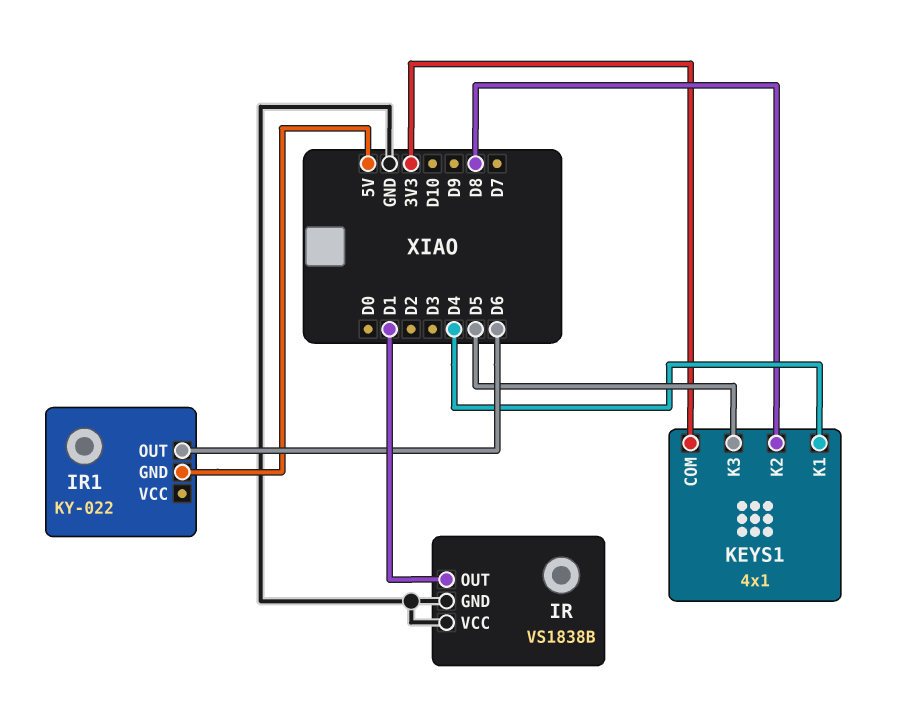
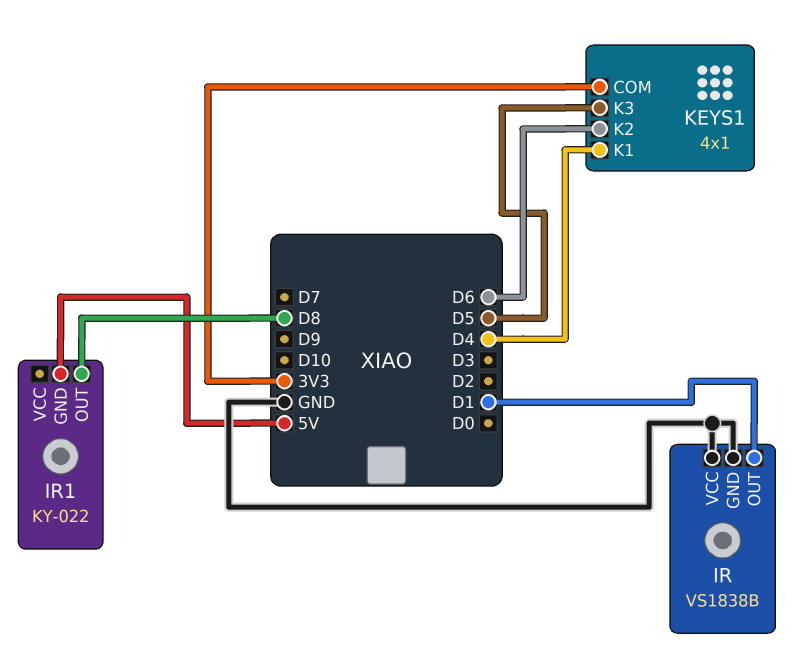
IR1 pin OUT: D6 -> D8
KEYS1 pin K2: D8 -> D6

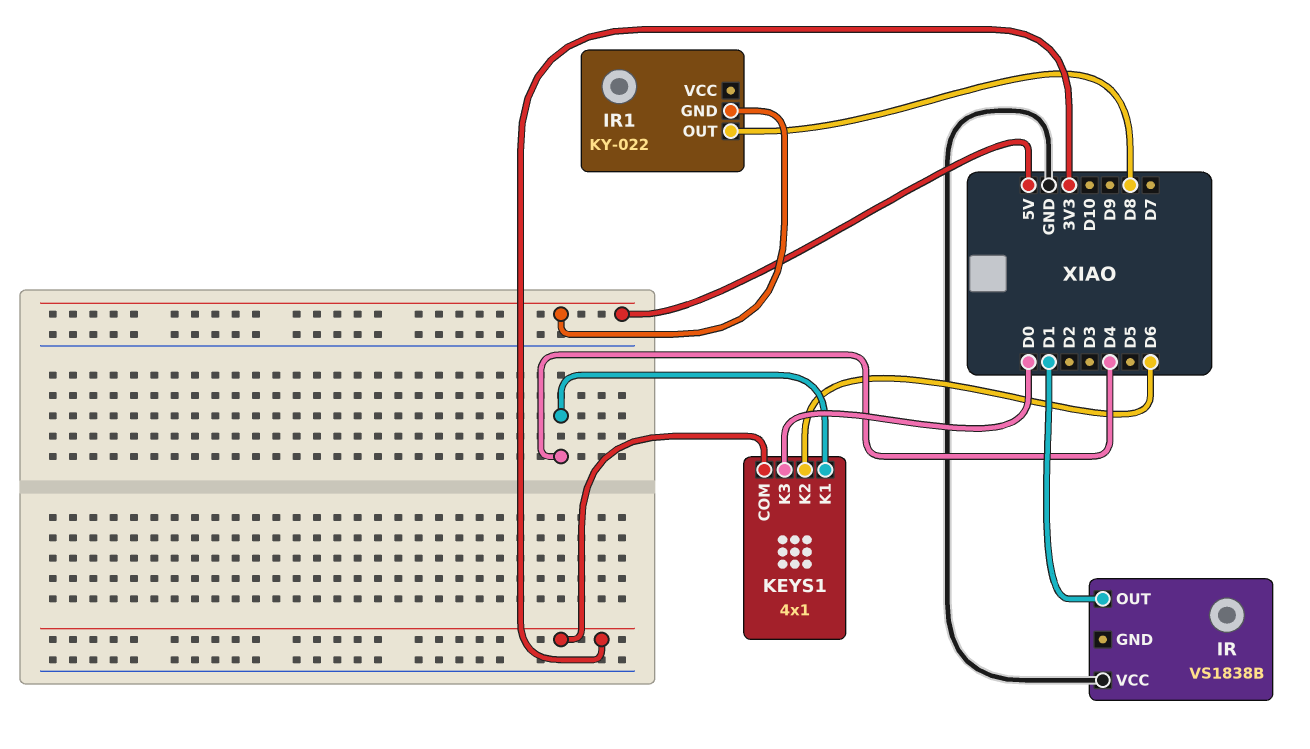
IR pin GND: GND -> none
KEYS1 pin K3: D5 -> D0

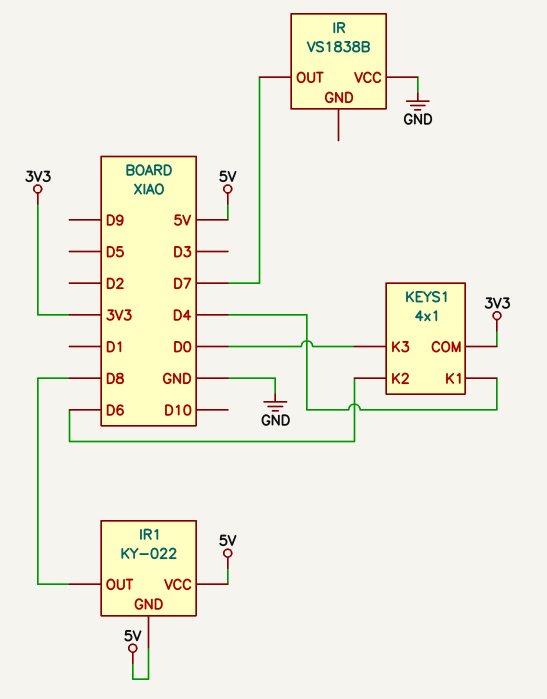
IR pin OUT: D1 -> D7
IR1 pin VCC: none -> 5V

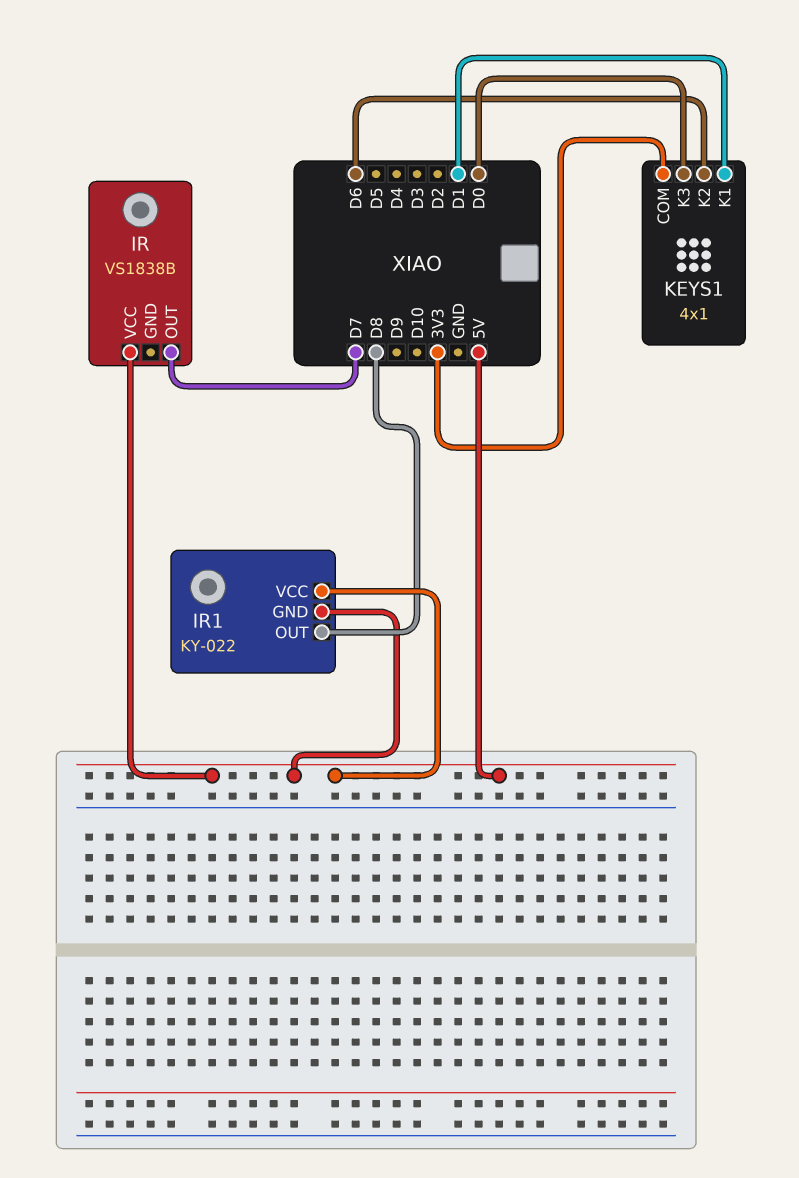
IR pin VCC: GND -> 5V
KEYS1 pin K1: D4 -> D1

